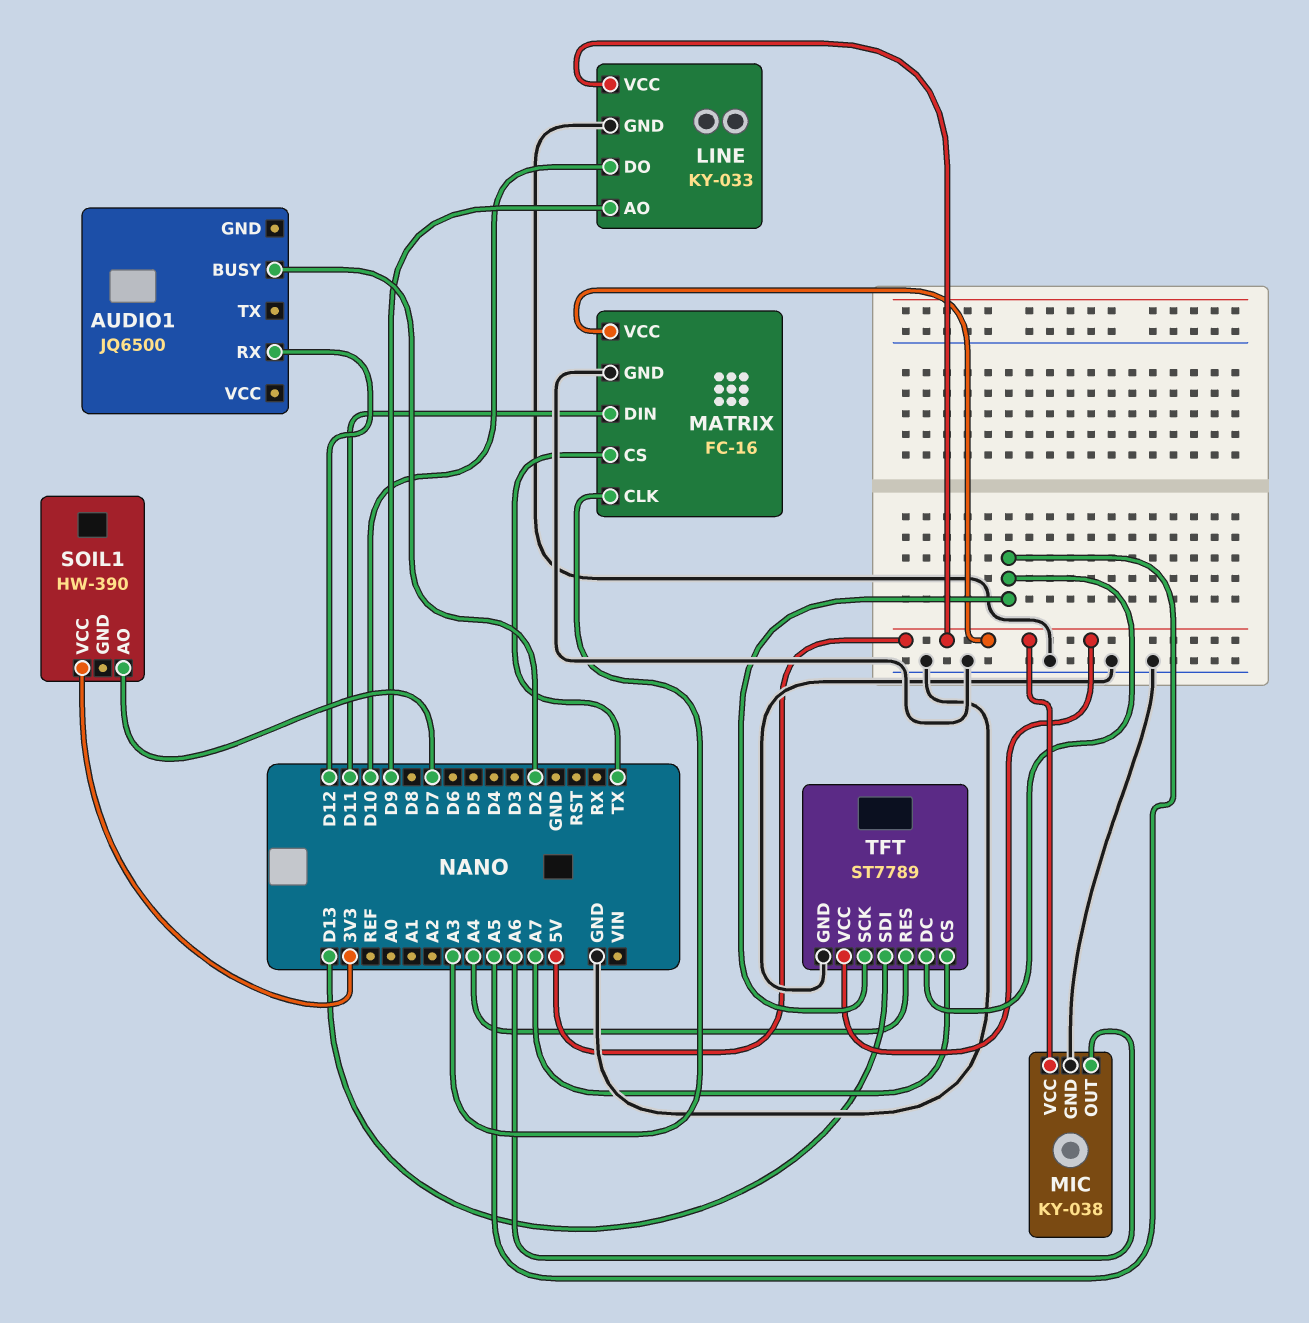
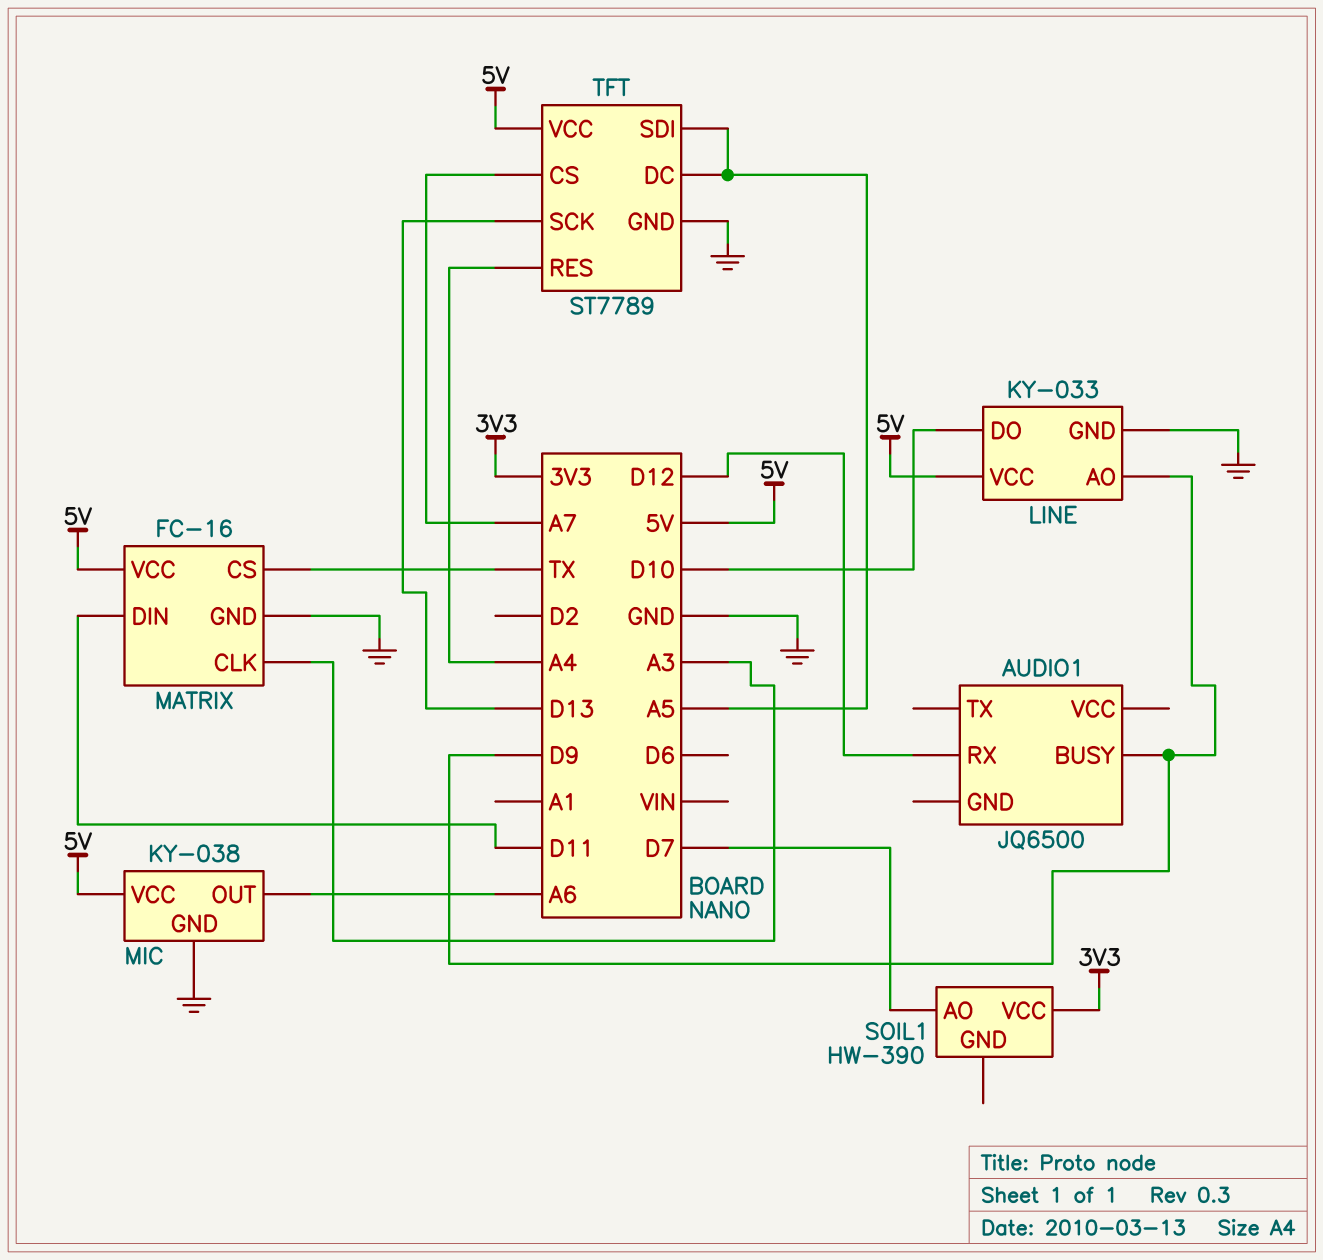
AUDIO1 pin BUSY: D2 -> D9
TFT pin SCK: A5 -> D13
TFT pin SDI: D13 -> A5

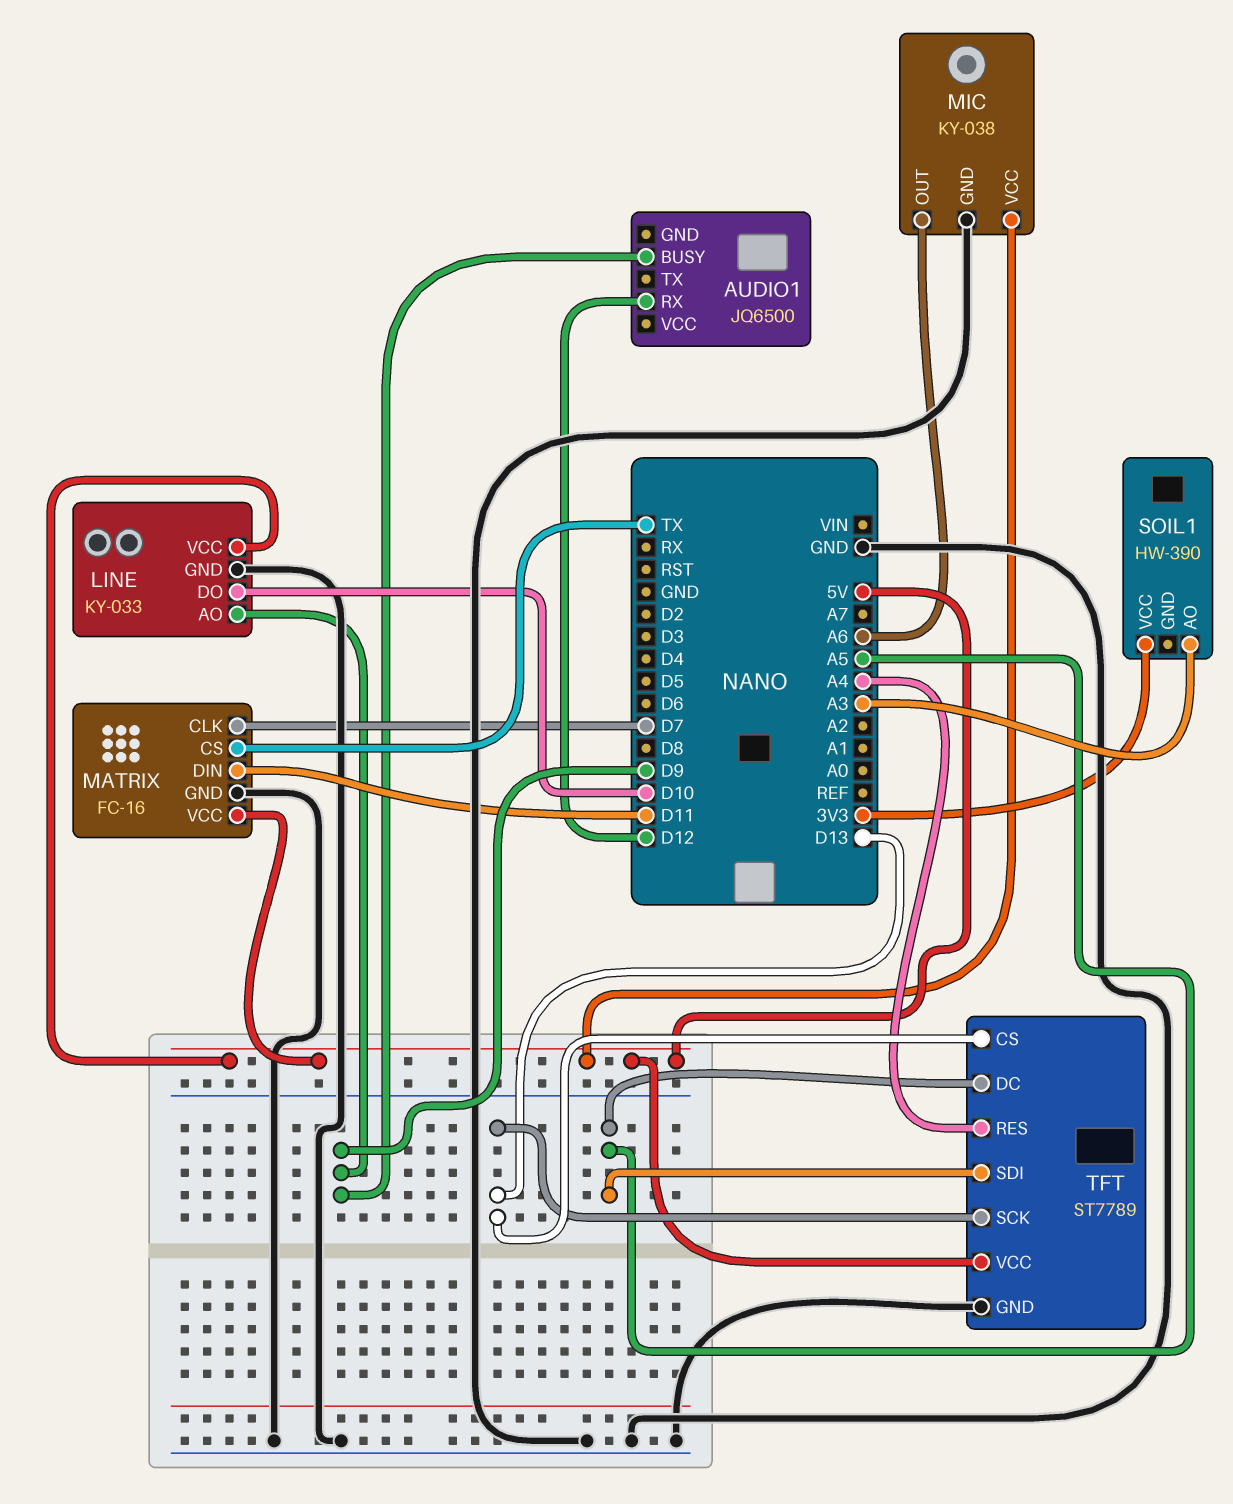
MATRIX pin CLK: A3 -> D7
SOIL1 pin AO: D7 -> A3
TFT pin CS: A7 -> D13

